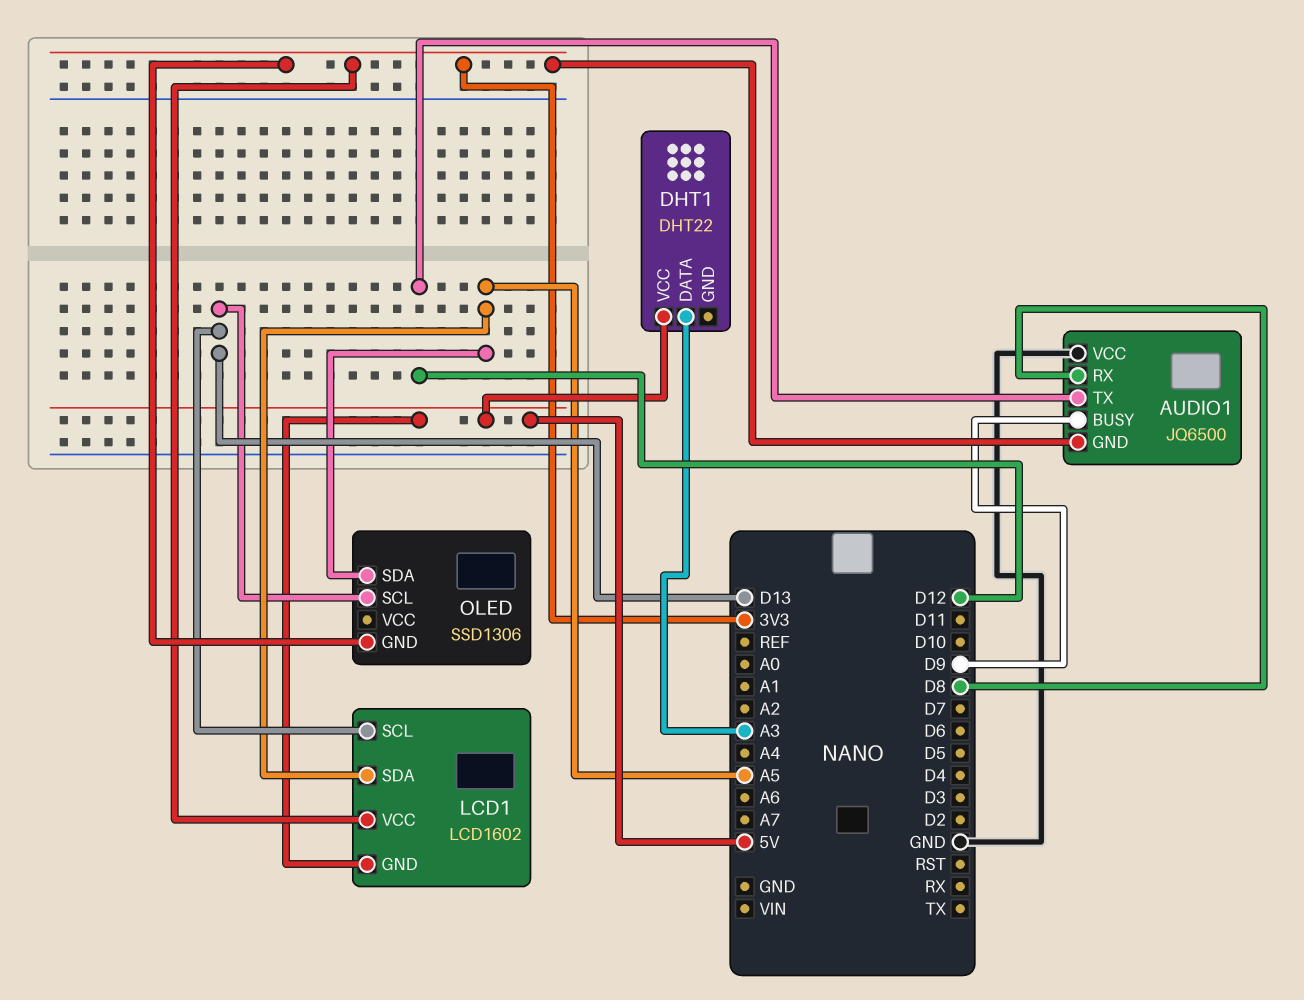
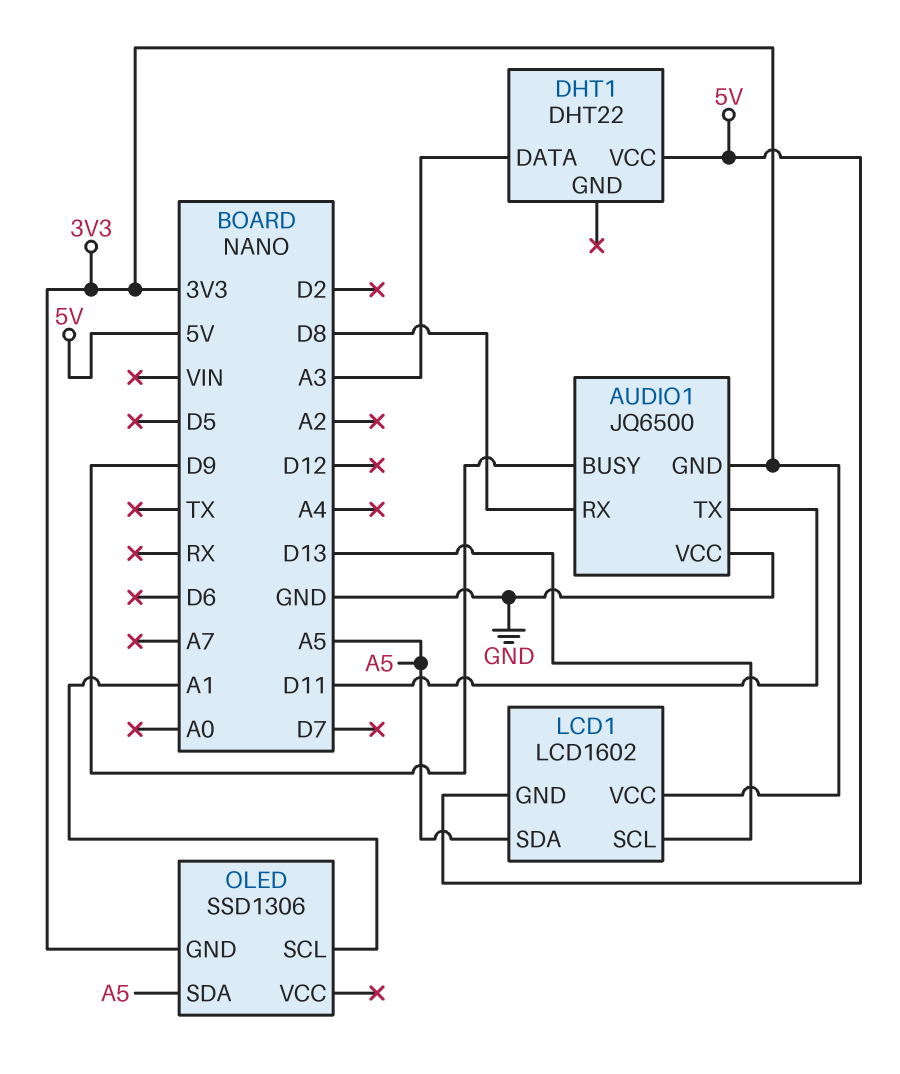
AUDIO1 pin TX: D12 -> D11
OLED pin SCL: D13 -> A1

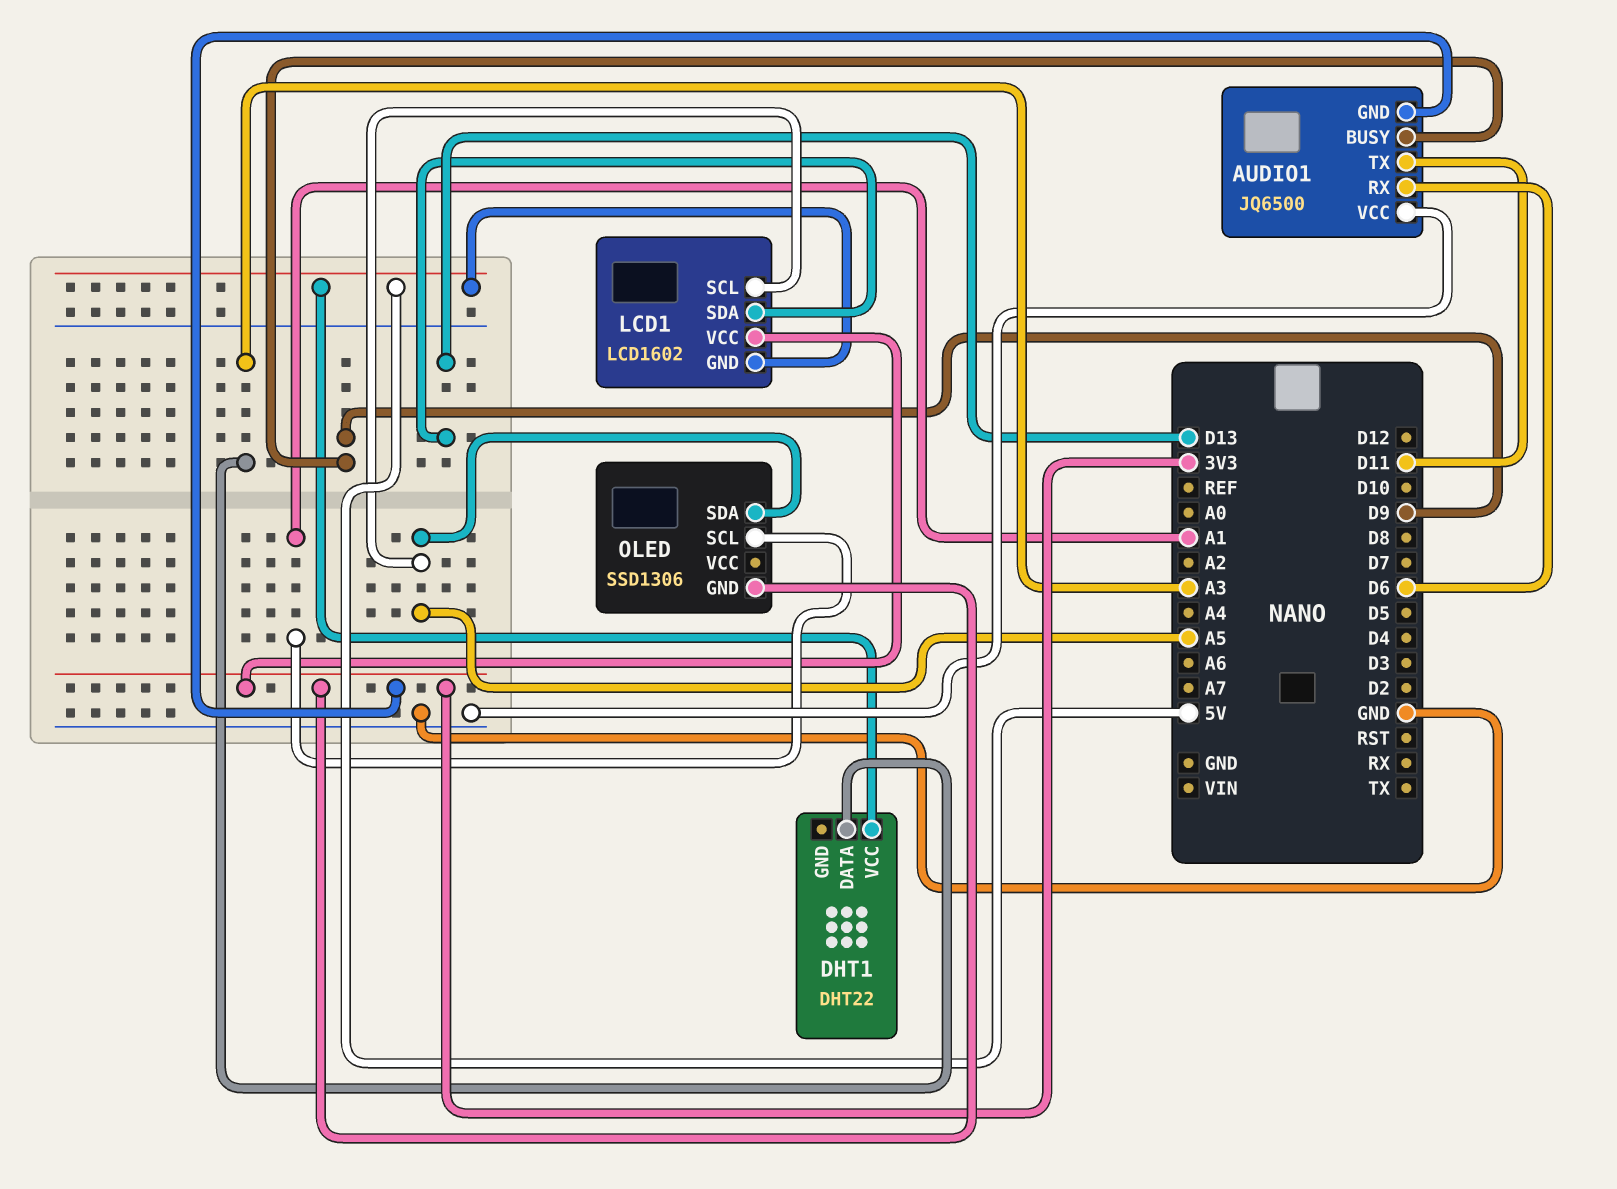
AUDIO1 pin RX: D8 -> D6
LCD1 pin SCL: D13 -> A5
LCD1 pin SDA: A5 -> D13

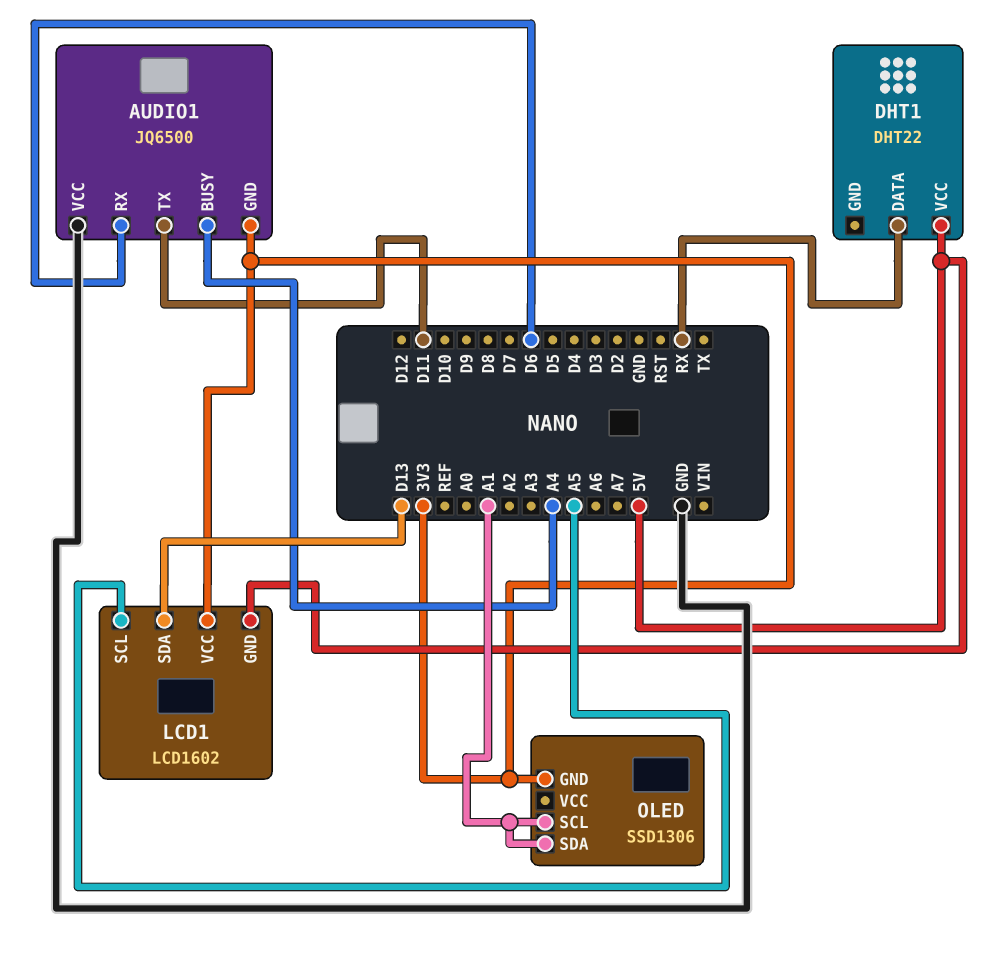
AUDIO1 pin BUSY: D9 -> A4
DHT1 pin DATA: A3 -> RX
OLED pin SDA: A5 -> A1

